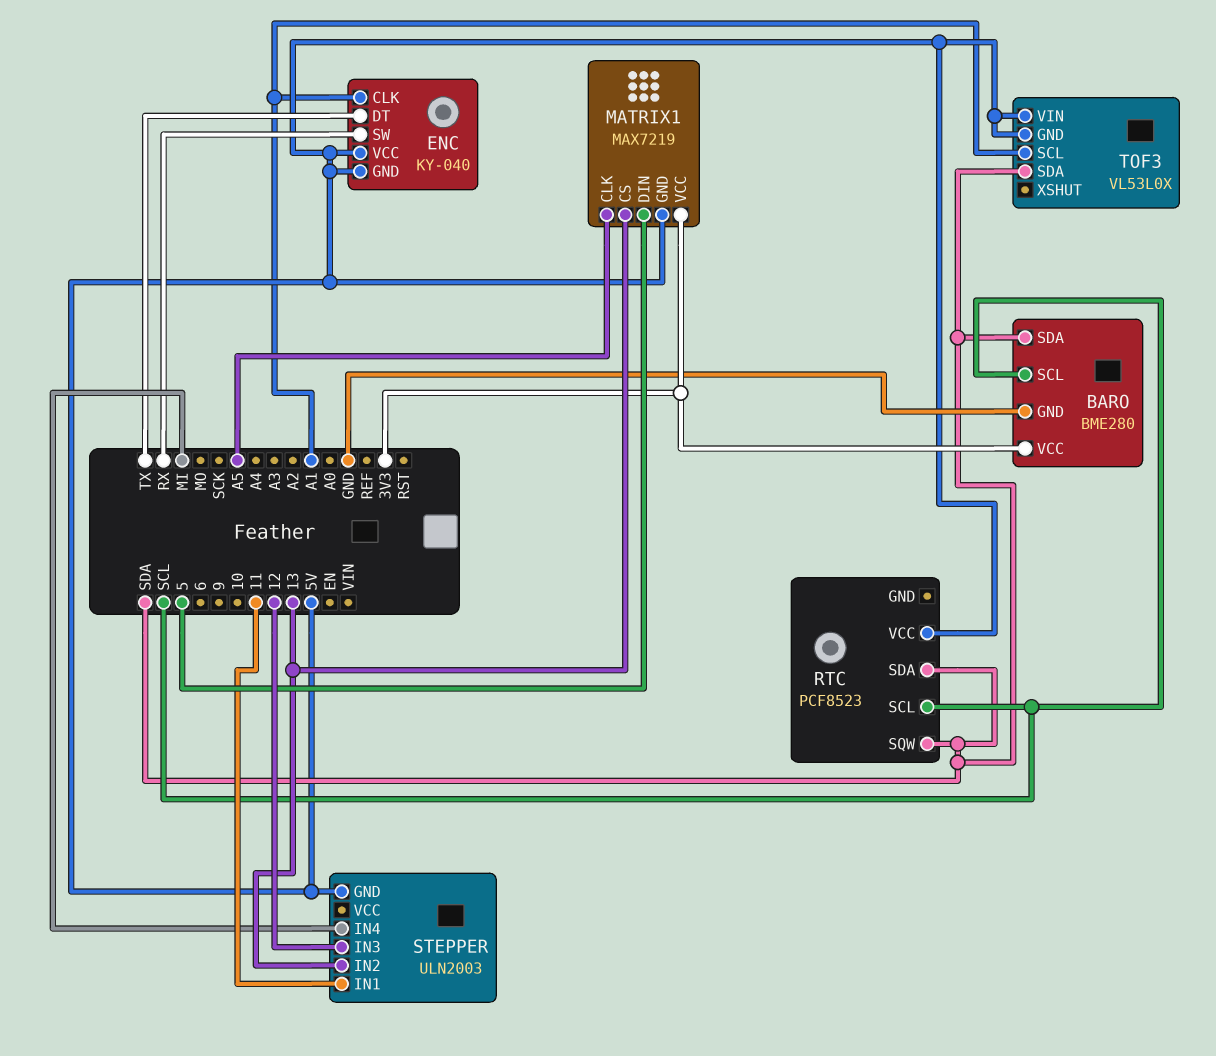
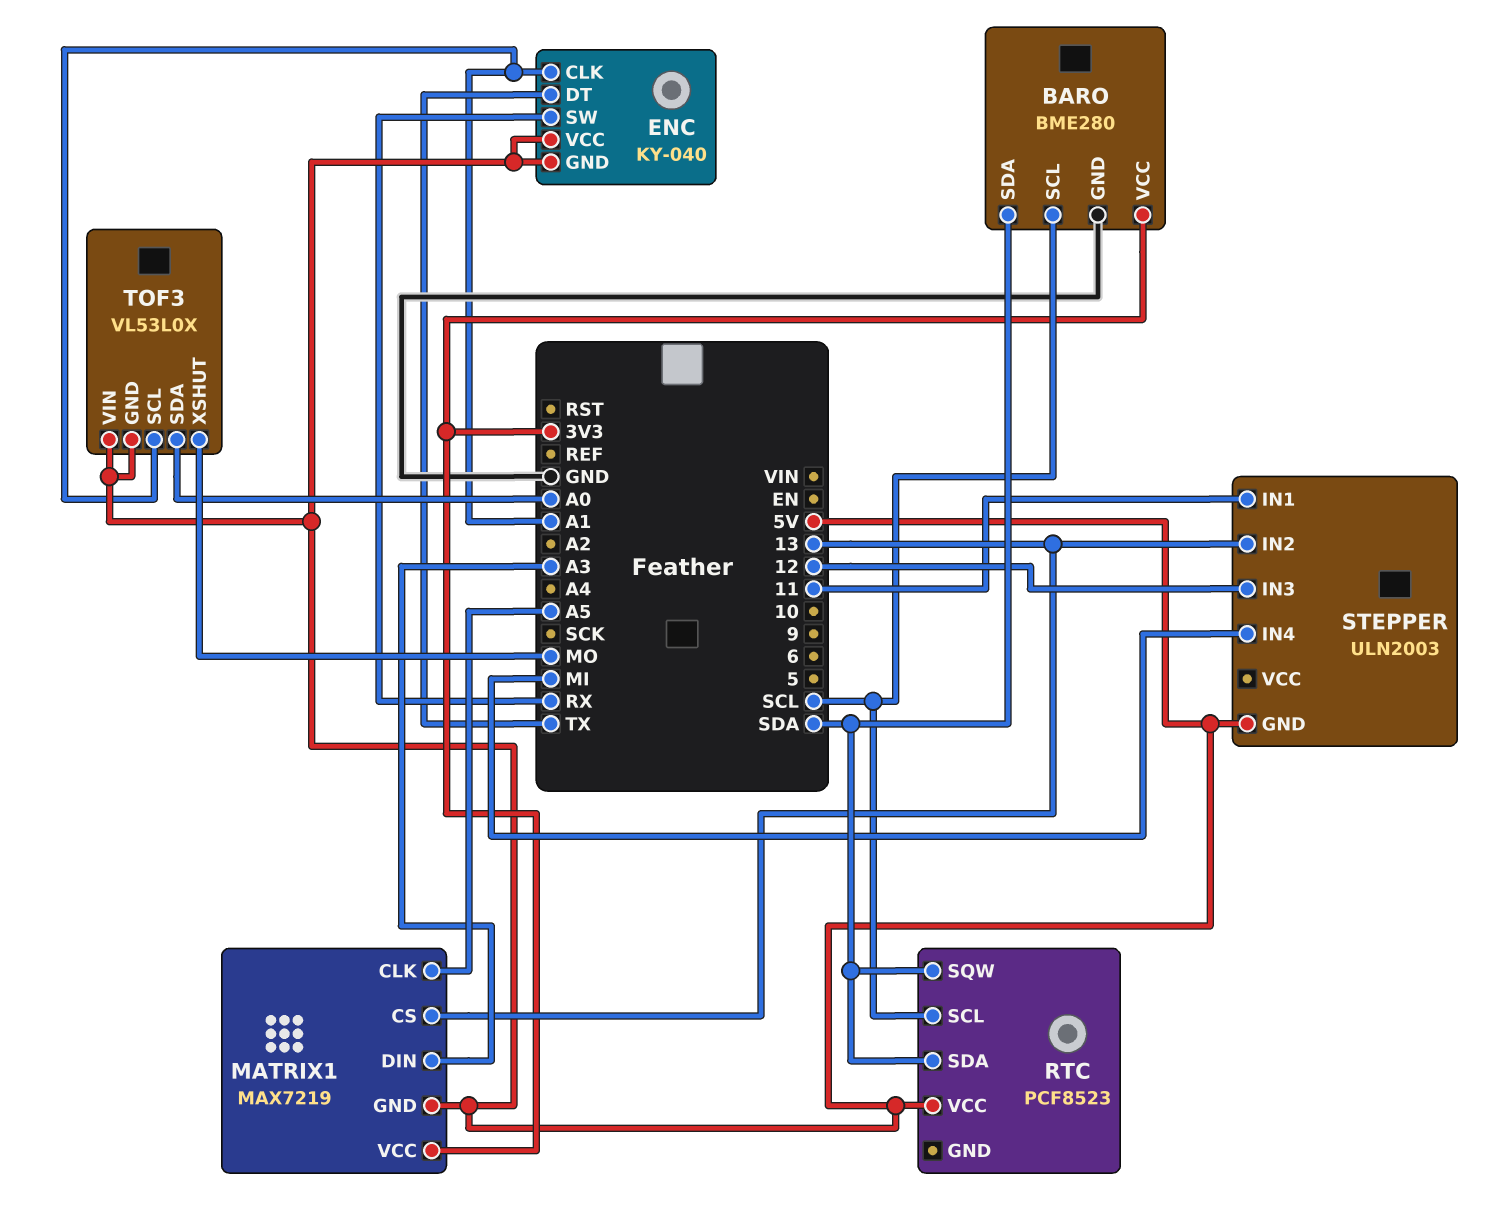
MATRIX1 pin DIN: 5 -> A3
TOF3 pin SDA: SDA -> A0
TOF3 pin XSHUT: none -> MO

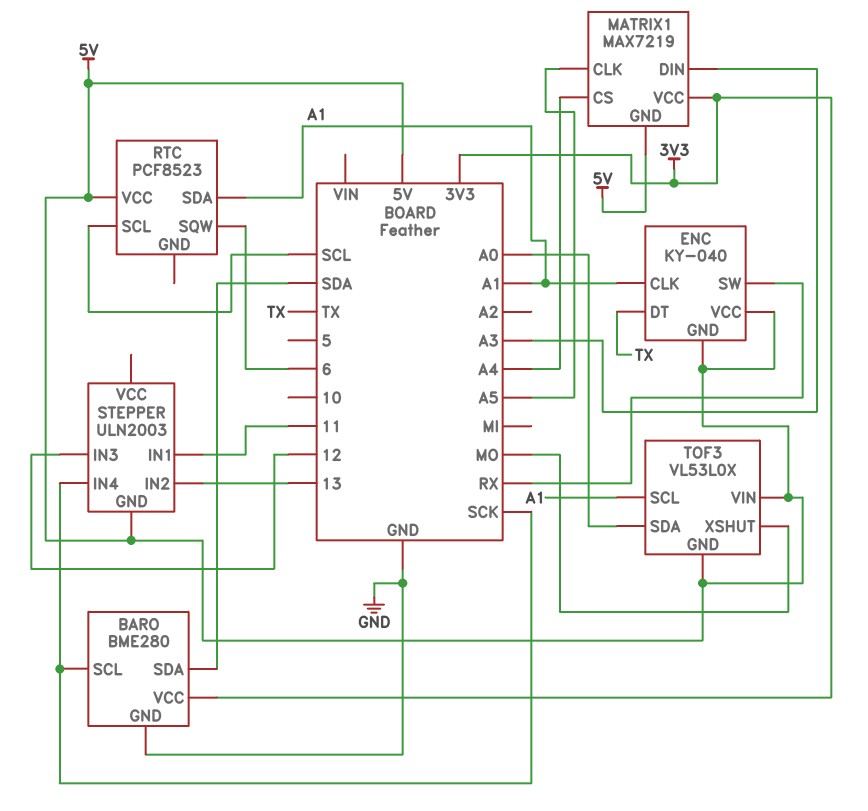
BARO pin SCL: SCL -> SCK
MATRIX1 pin CS: 13 -> A4
RTC pin SDA: SDA -> A1
RTC pin SQW: SDA -> 6
STEPPER pin IN4: MI -> SCK

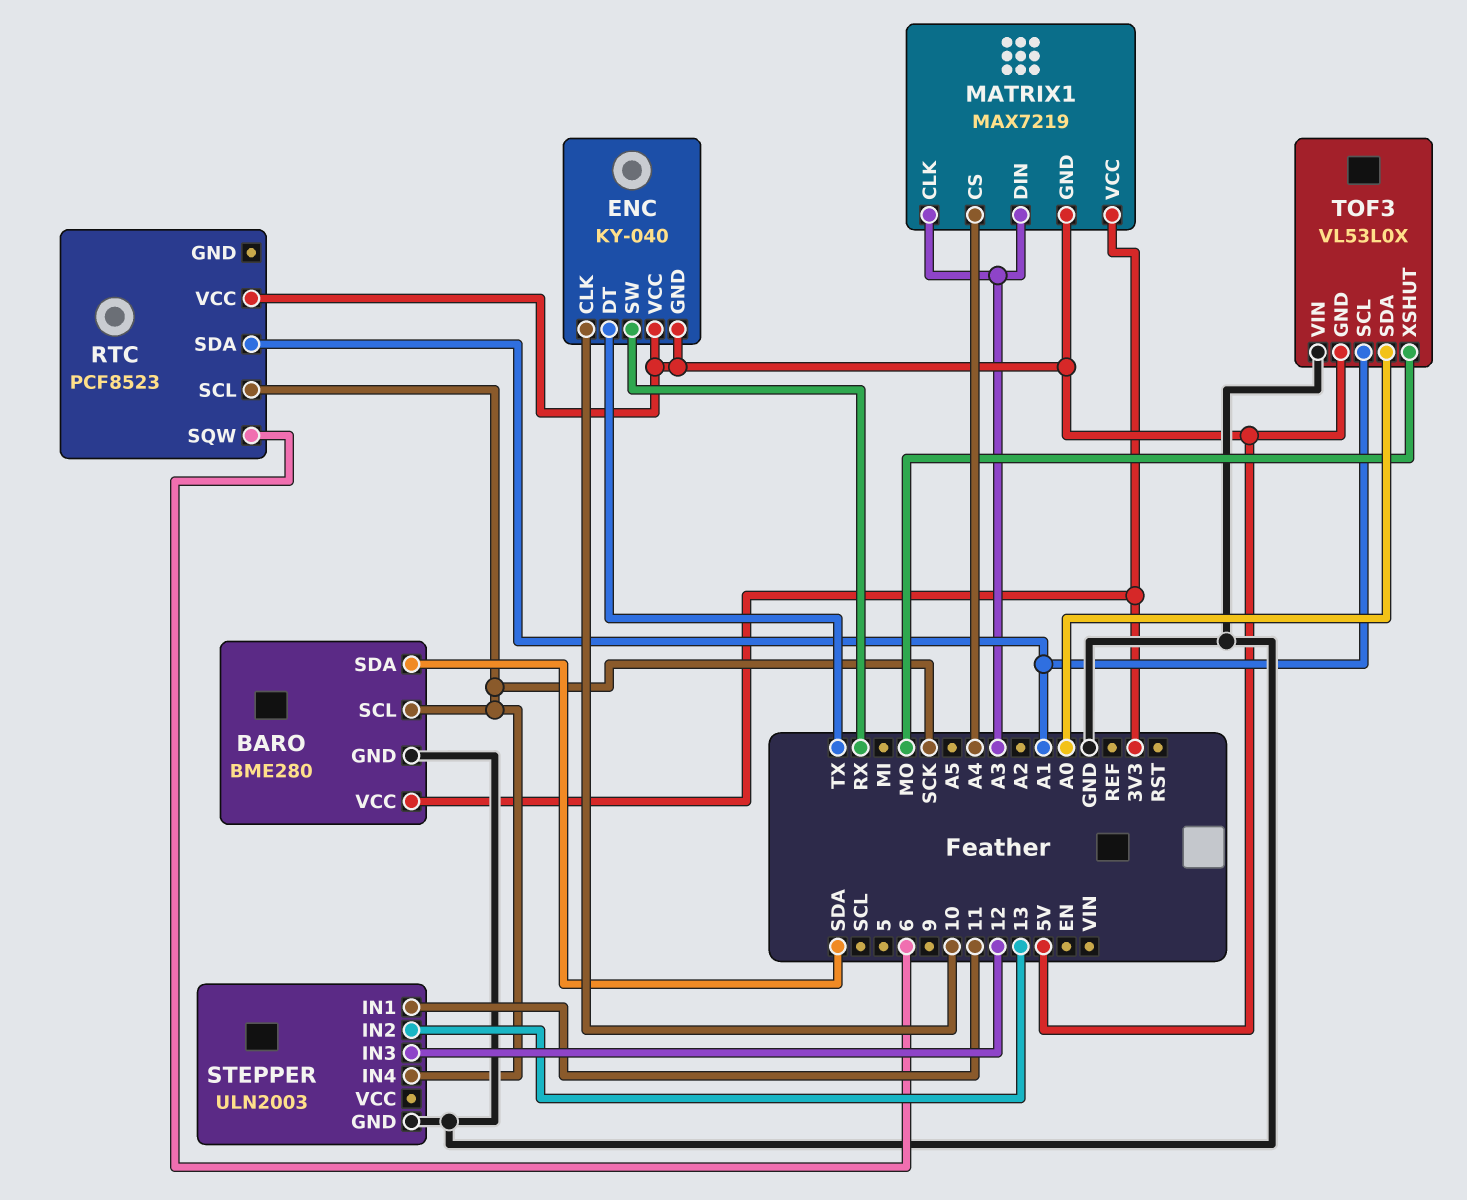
ENC pin CLK: A1 -> 10
MATRIX1 pin CLK: A5 -> A3
RTC pin SCL: SCL -> SCK
STEPPER pin GND: 5V -> GND
TOF3 pin VIN: 5V -> GND

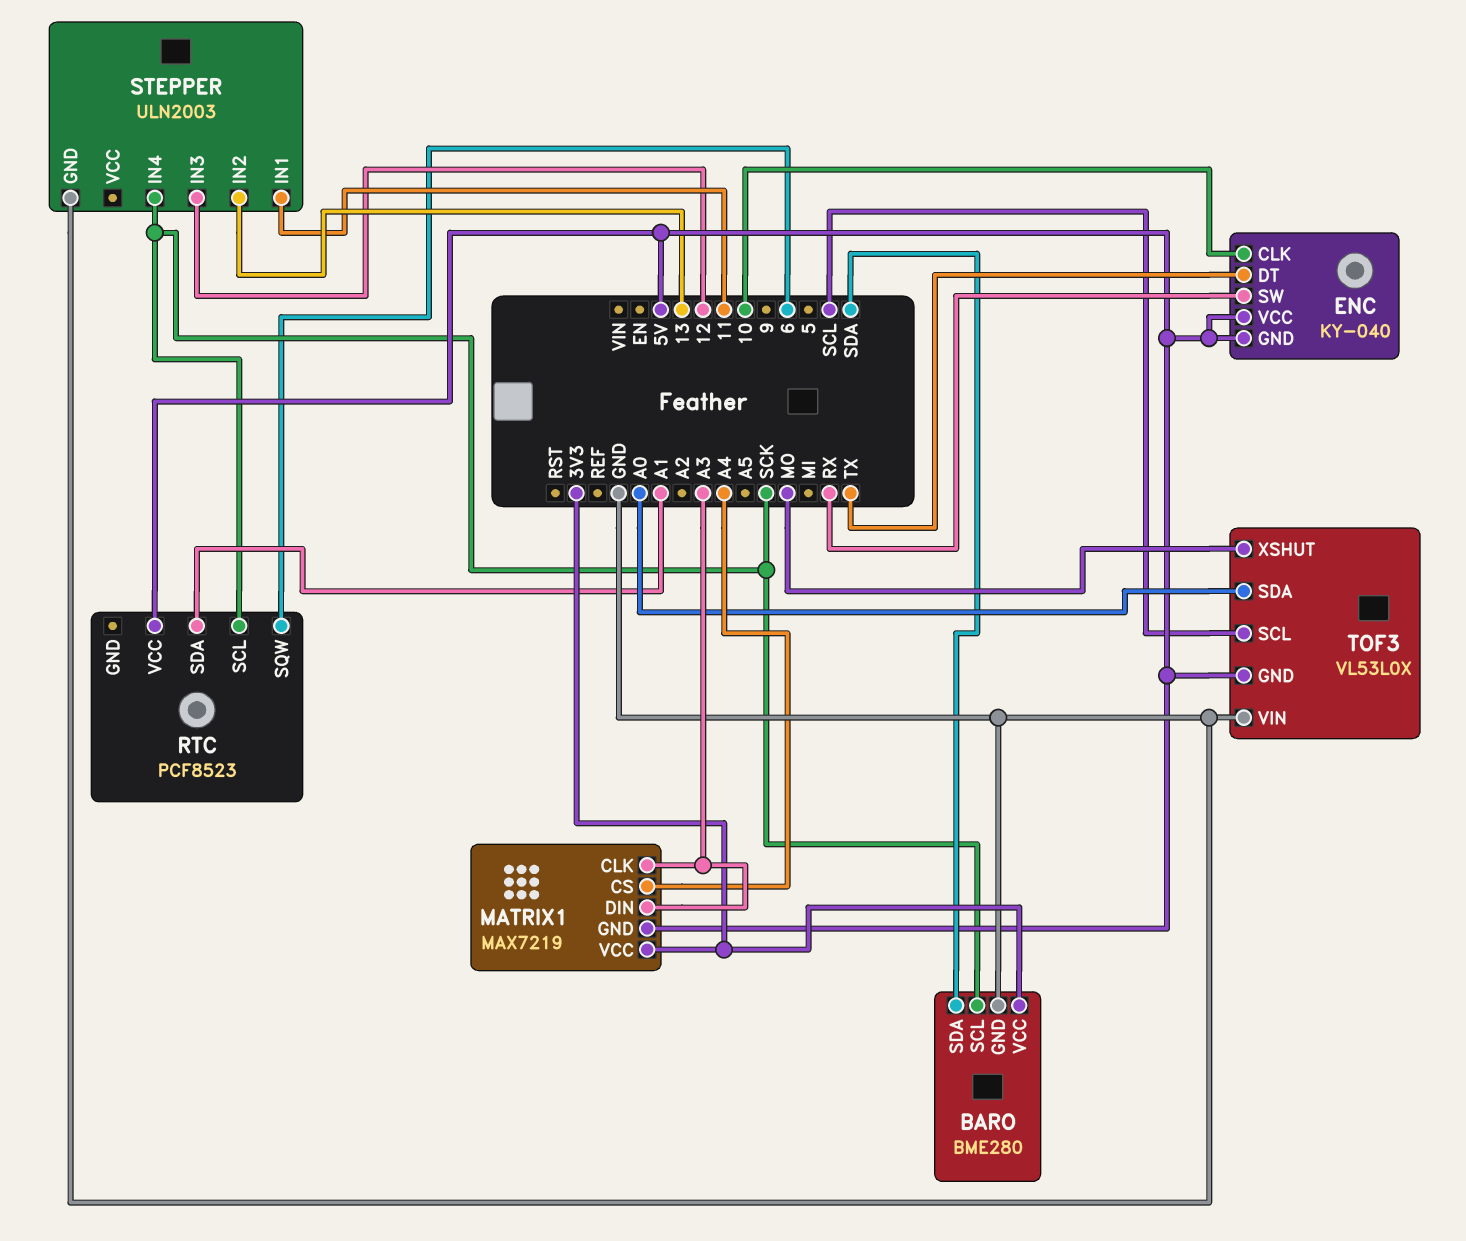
TOF3 pin SCL: A1 -> SCL

